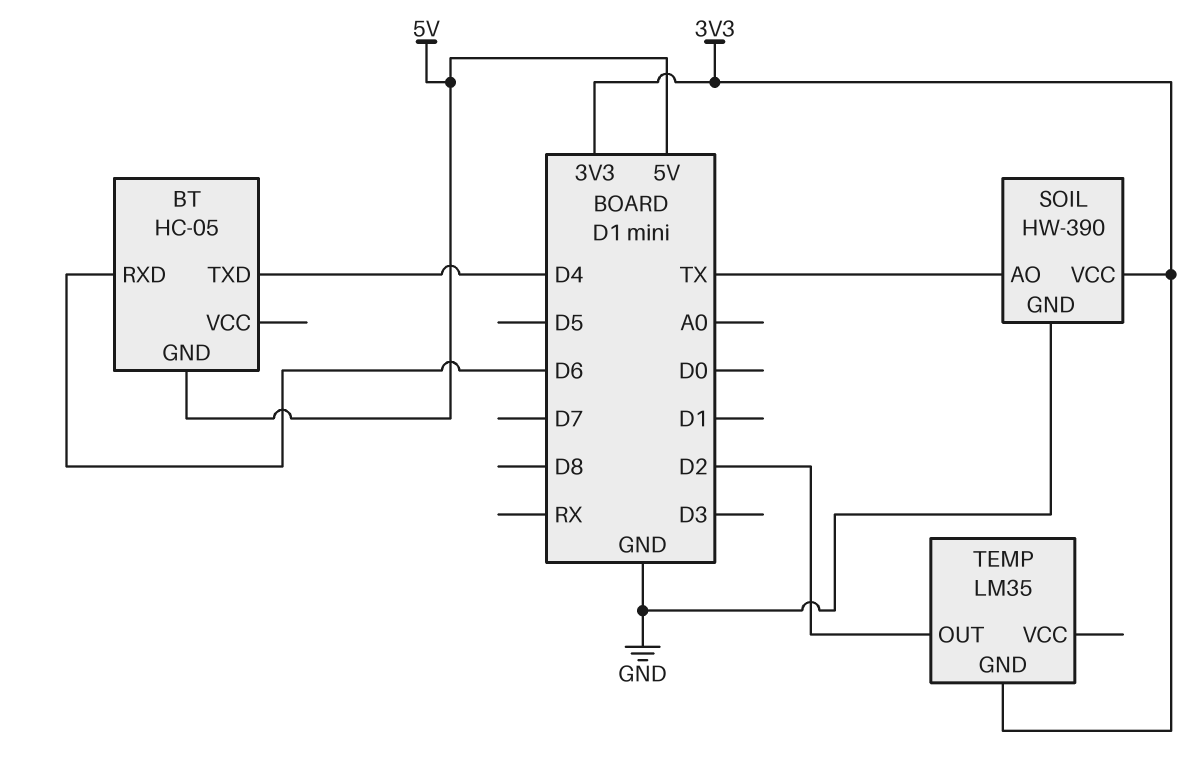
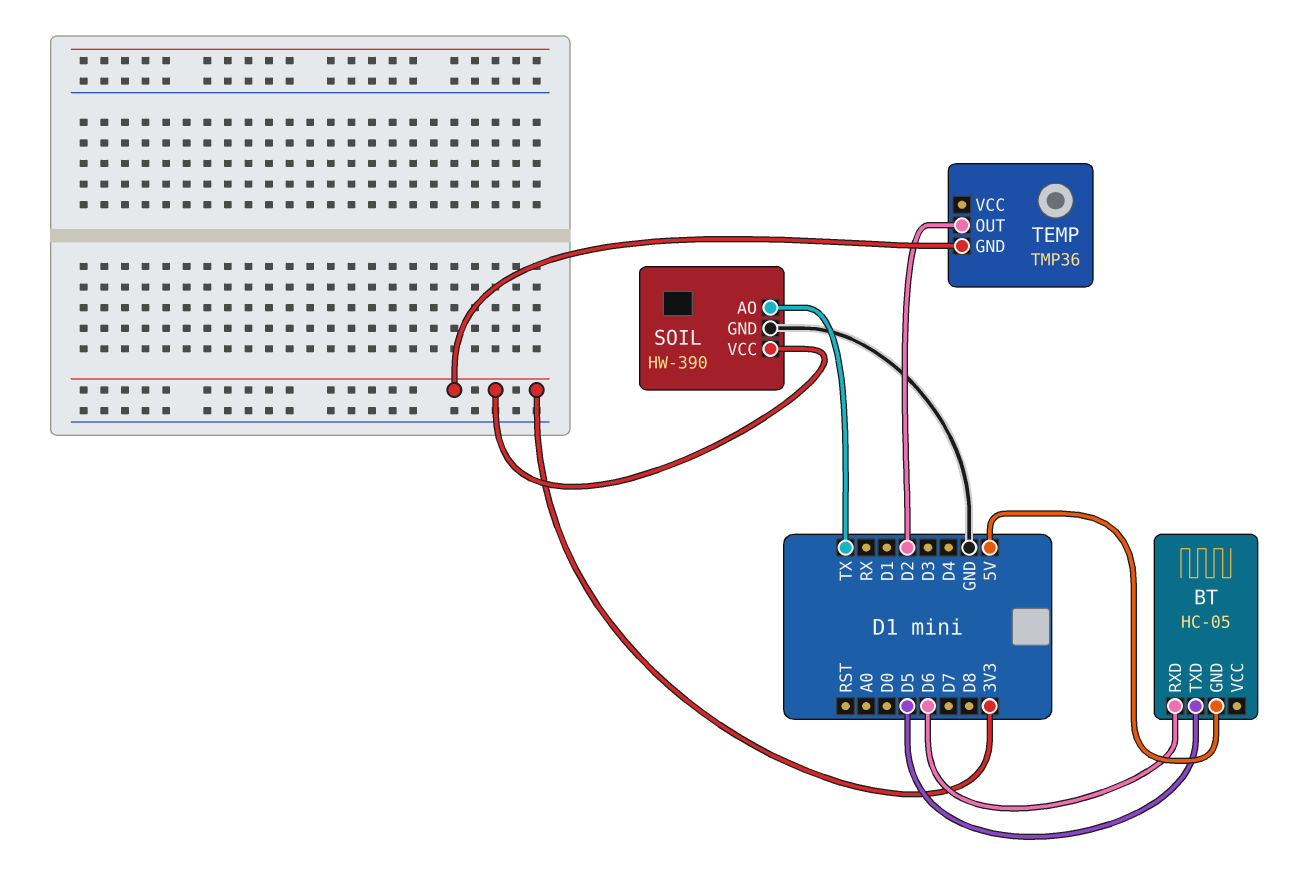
BT pin TXD: D4 -> D5
TEMP: LM35 -> TMP36

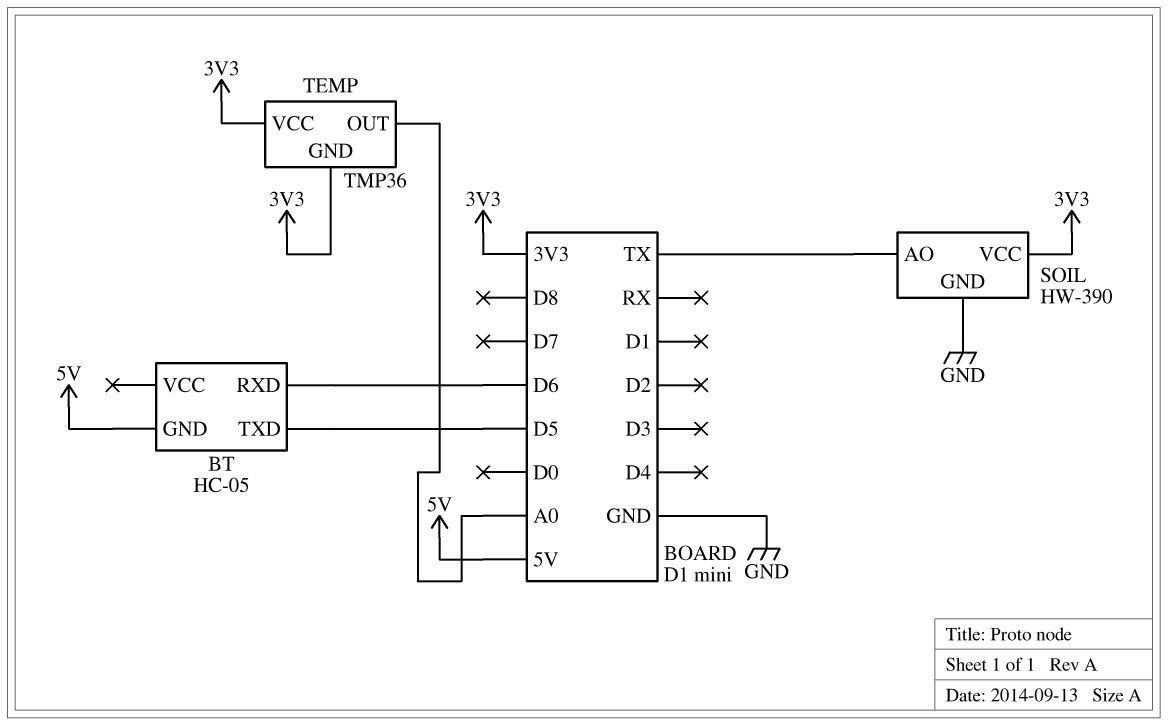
TEMP pin OUT: D2 -> A0
TEMP pin VCC: none -> 3V3

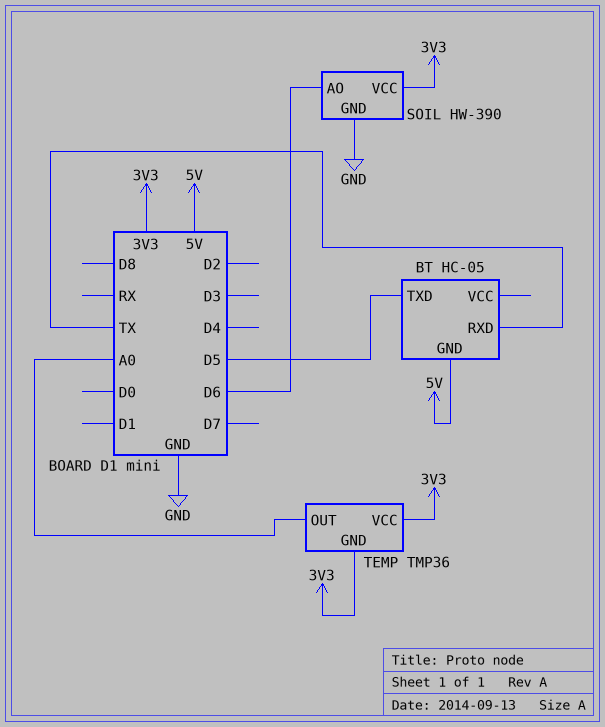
BT pin RXD: D6 -> TX
SOIL pin AO: TX -> D6

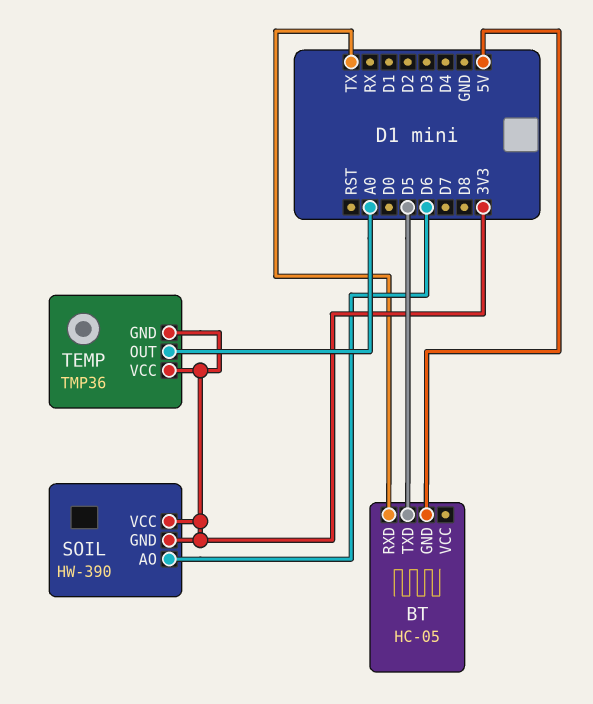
SOIL pin GND: GND -> 3V3

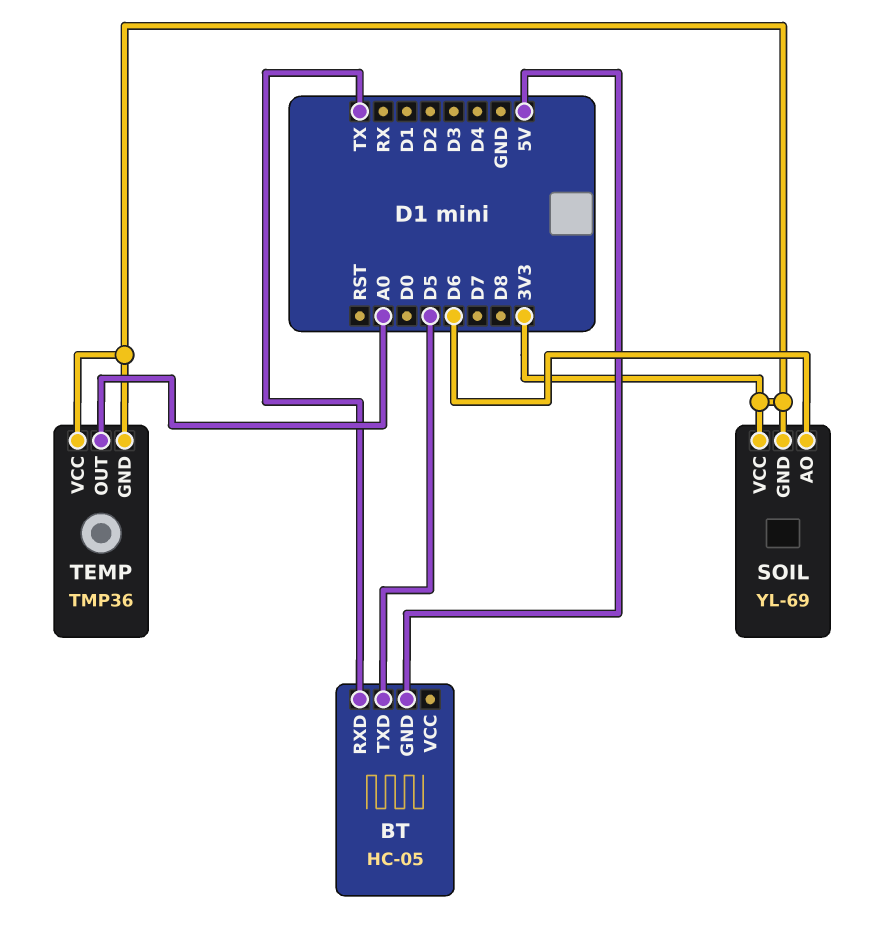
SOIL: HW-390 -> YL-69

